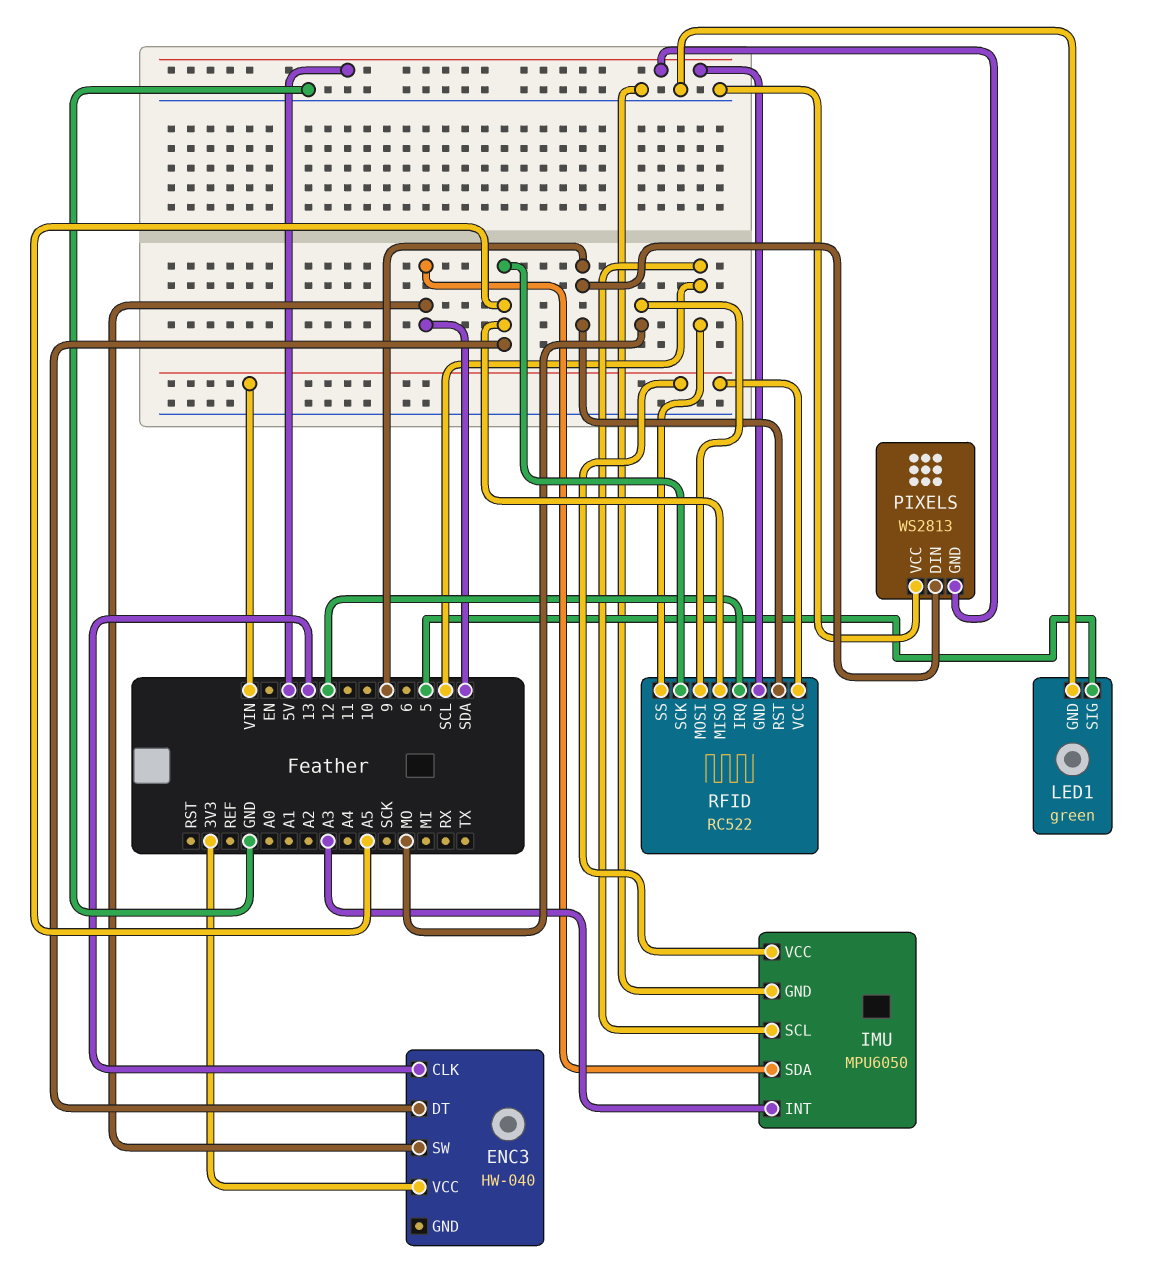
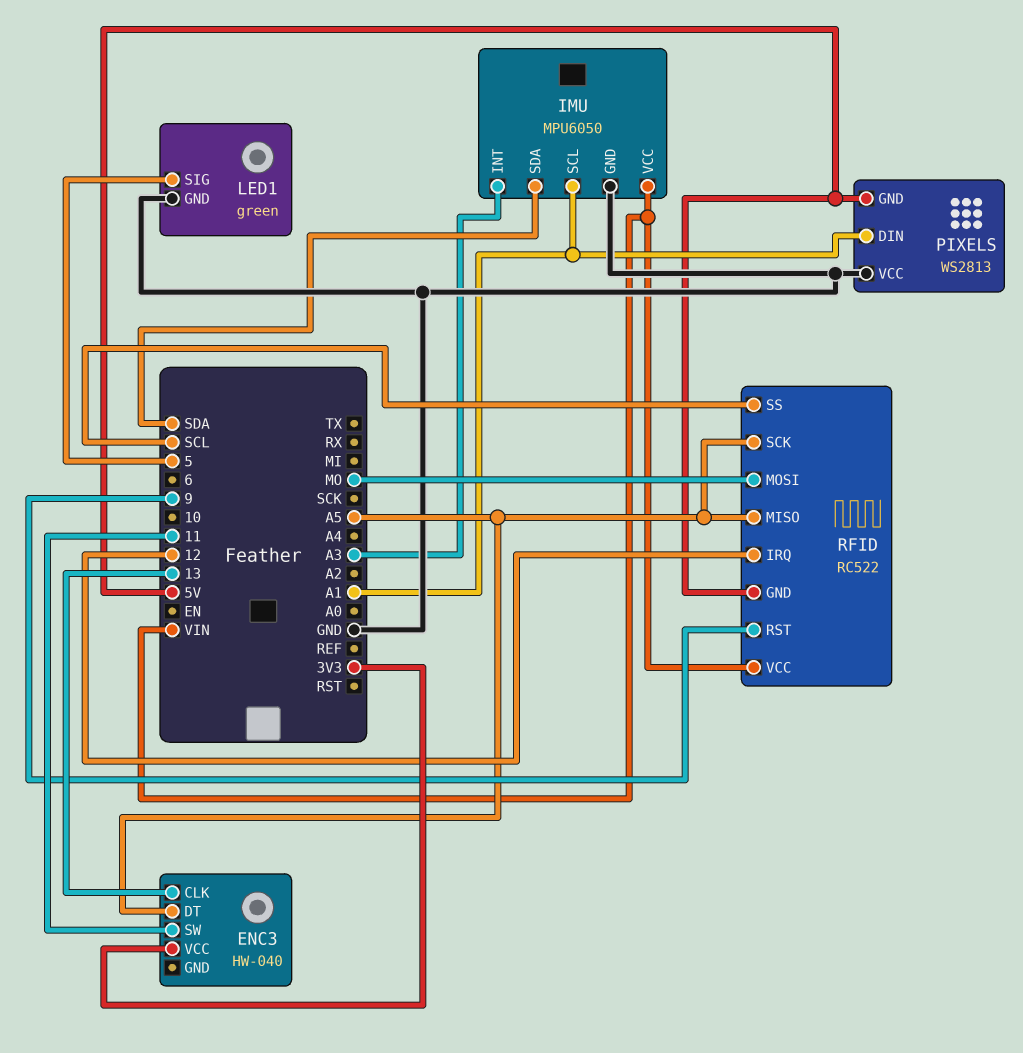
ENC3 pin SW: SDA -> 11
IMU pin SCL: SCL -> A1
PIXELS pin DIN: 9 -> A1

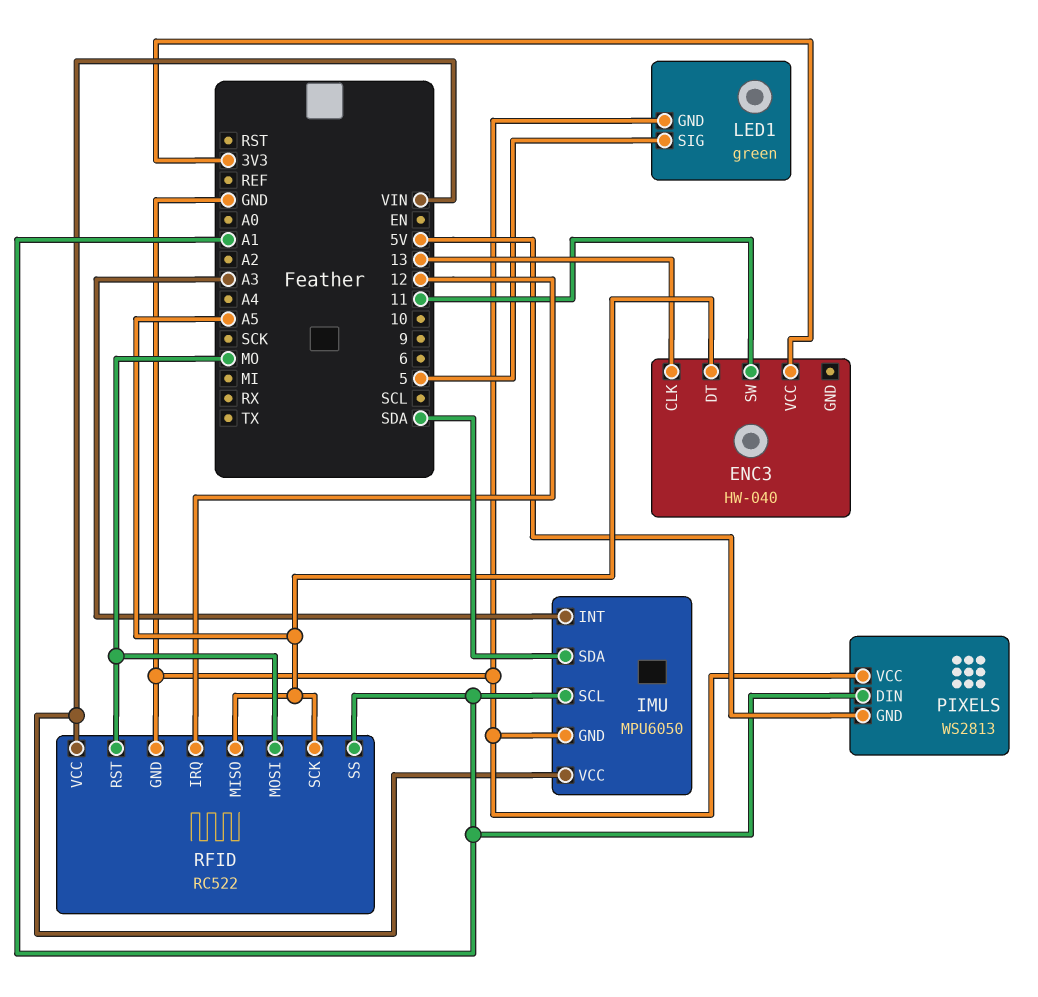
RFID pin GND: 5V -> GND
RFID pin RST: 9 -> MO
RFID pin SS: SCL -> A1

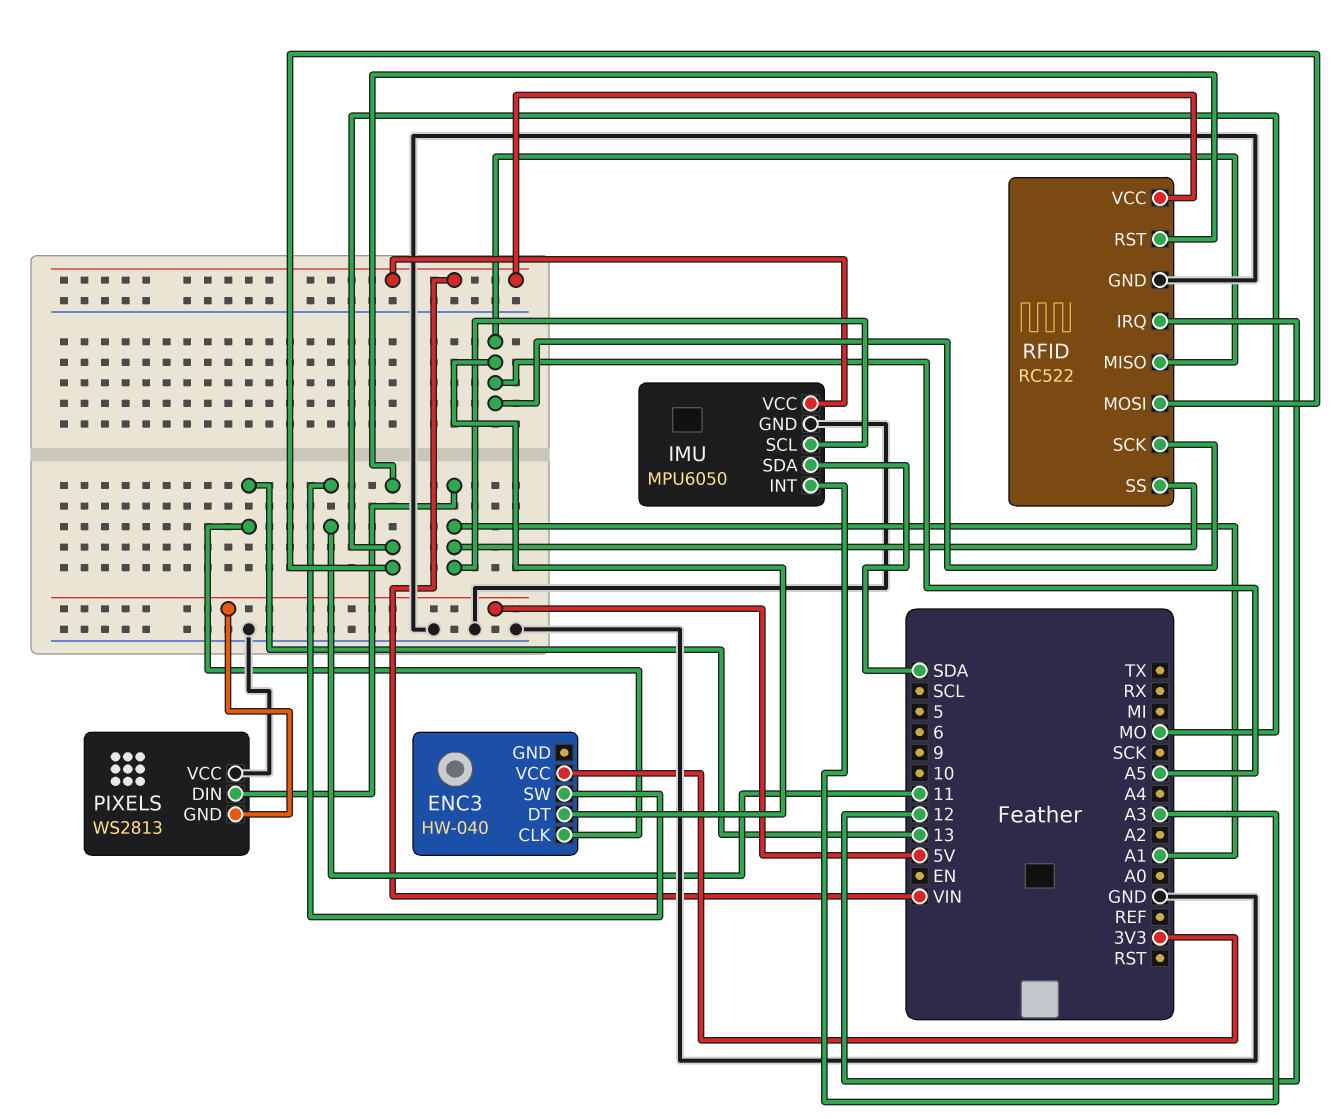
LED1: green -> none
LED1 pin GND: GND -> none
LED1 pin SIG: 5 -> none

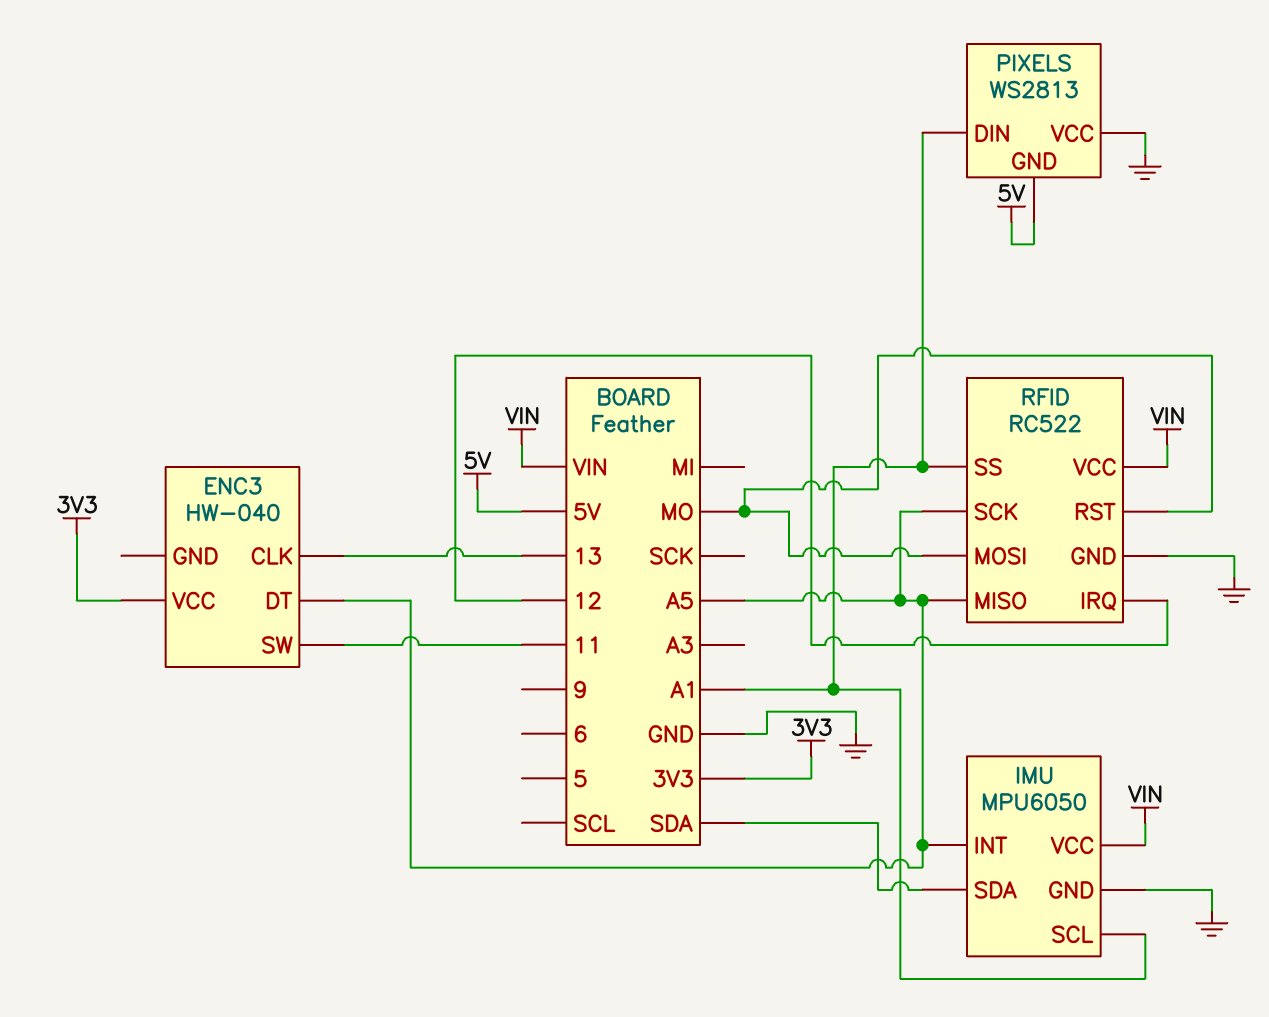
IMU pin INT: A3 -> A5

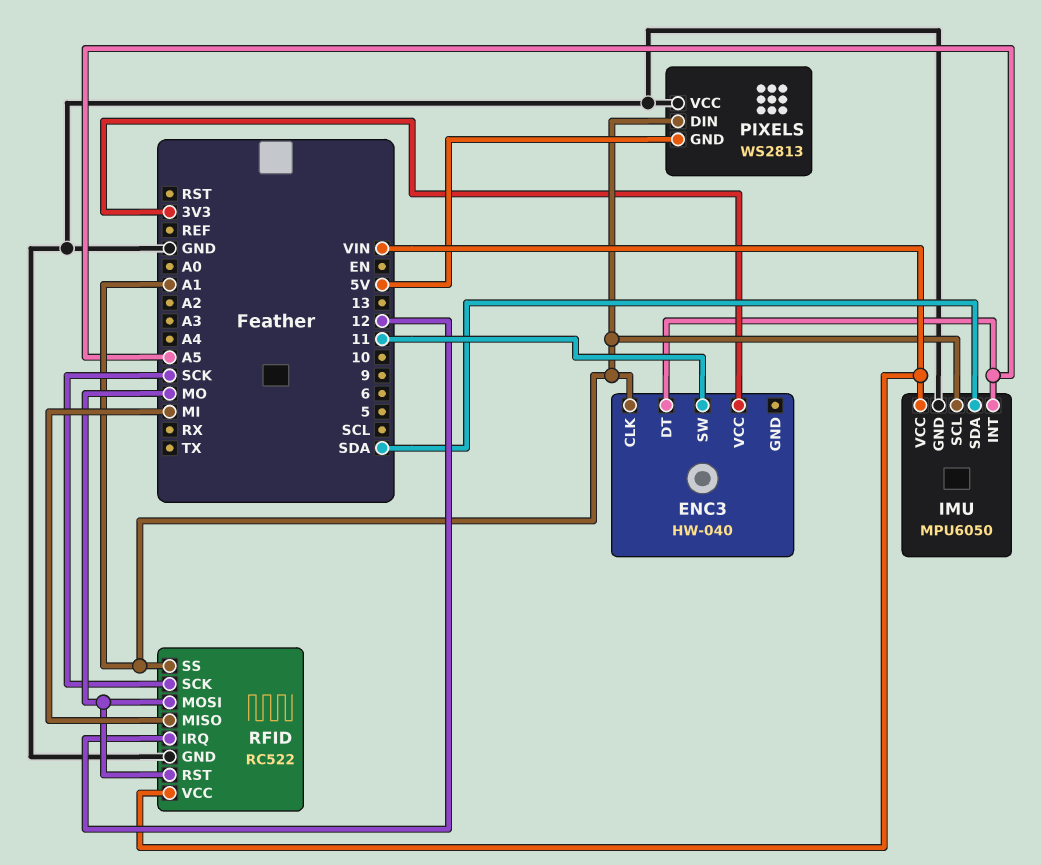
ENC3 pin CLK: 13 -> A1
RFID pin MISO: A5 -> MI
RFID pin SCK: A5 -> SCK

